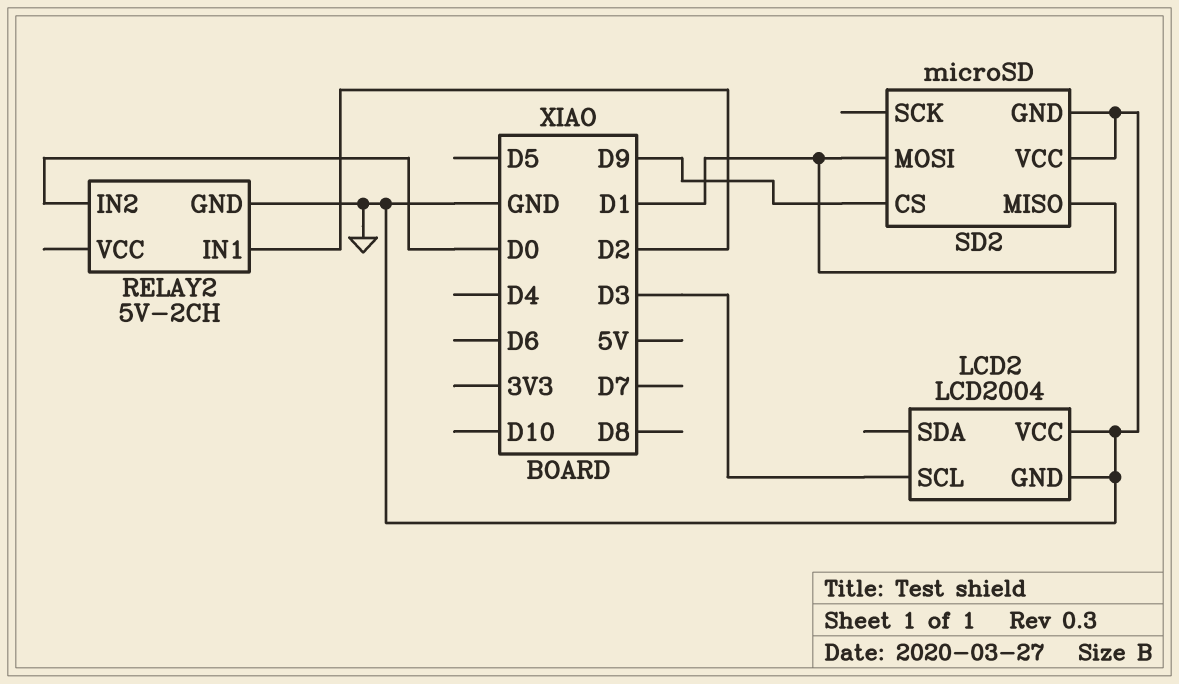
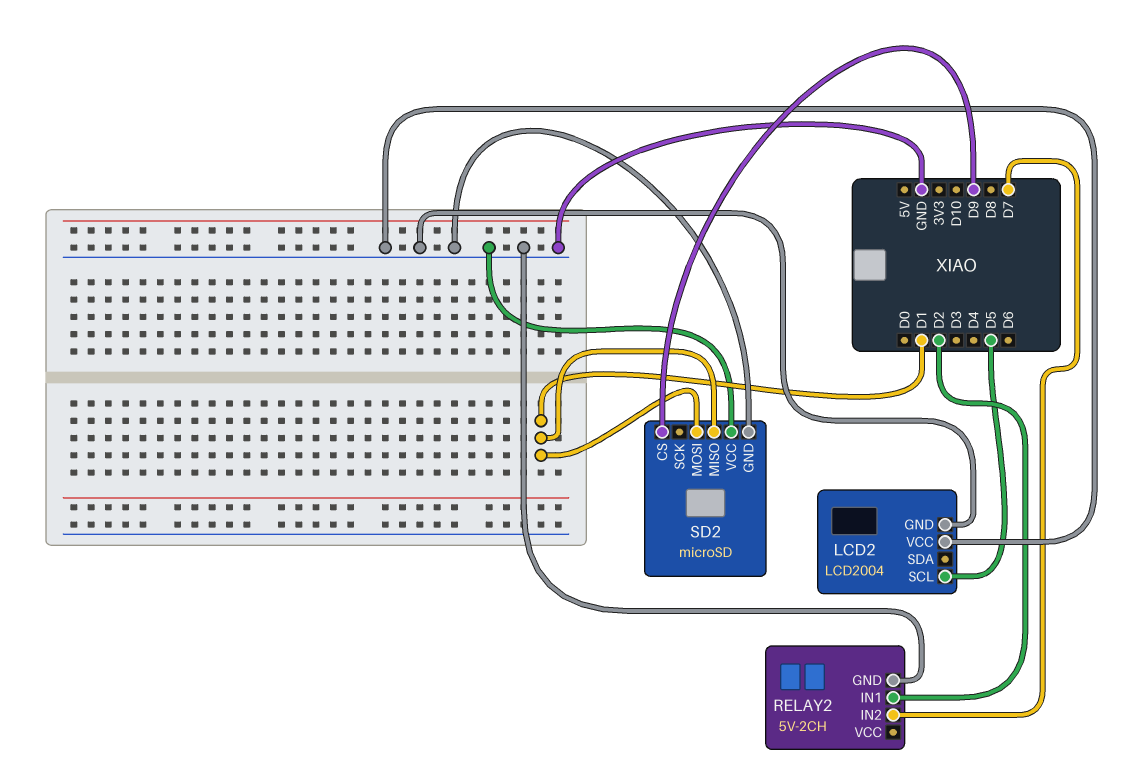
LCD2 pin SCL: D3 -> D5
RELAY2 pin IN2: D0 -> D7

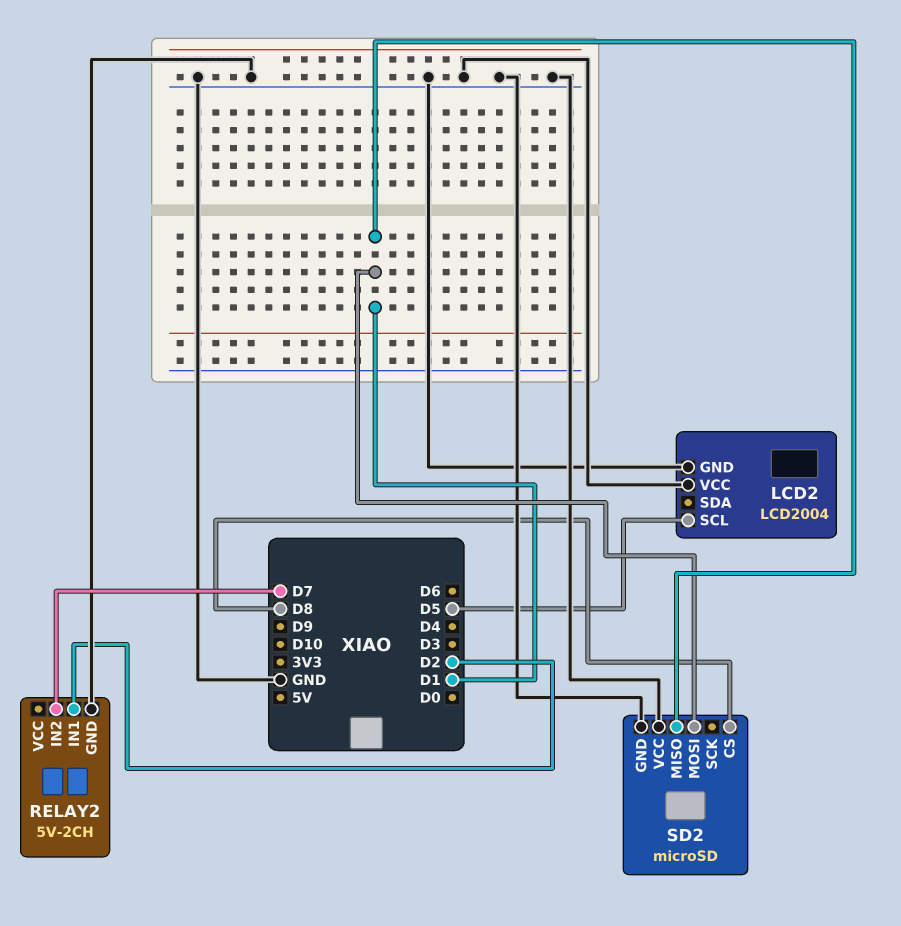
SD2 pin CS: D9 -> D8

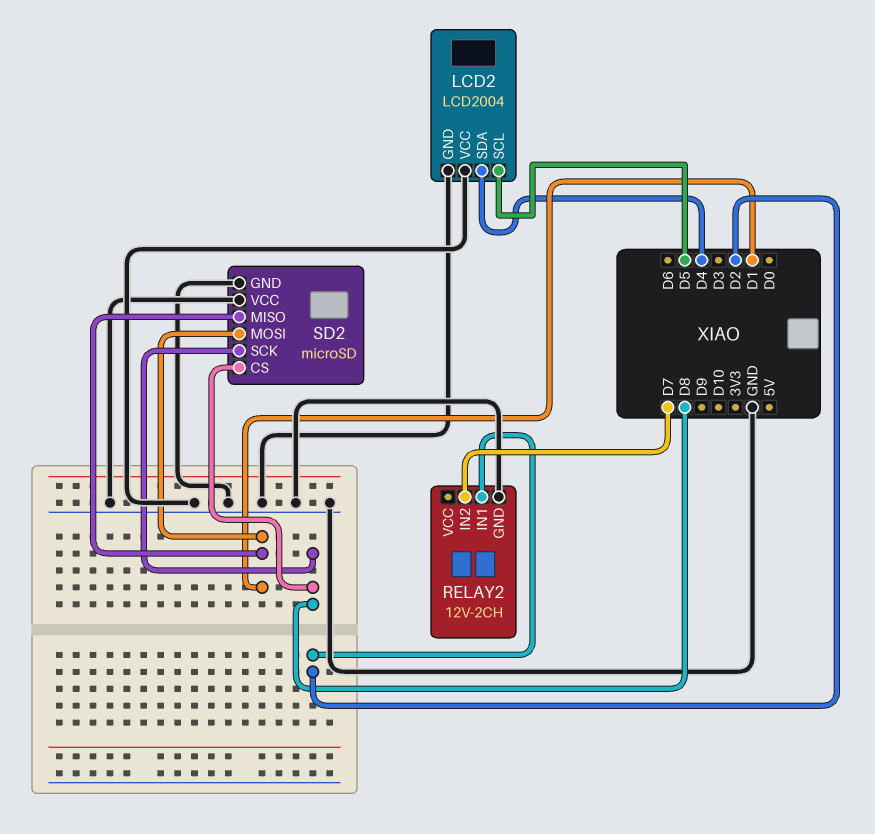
LCD2 pin SDA: none -> D4
RELAY2: 5V-2CH -> 12V-2CH
SD2 pin SCK: none -> D8

